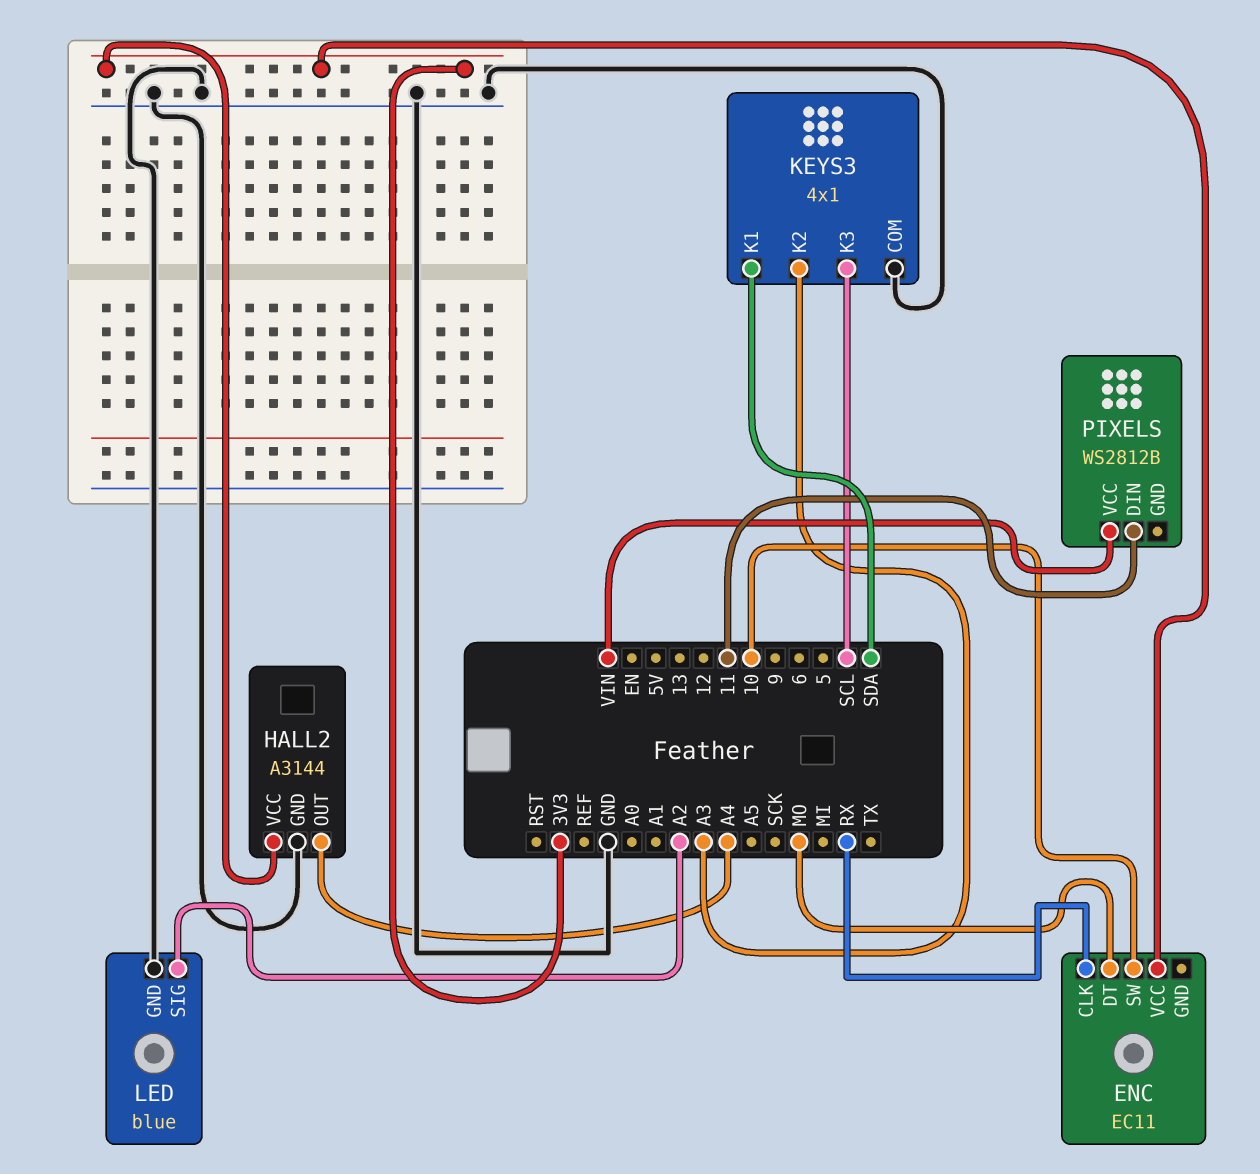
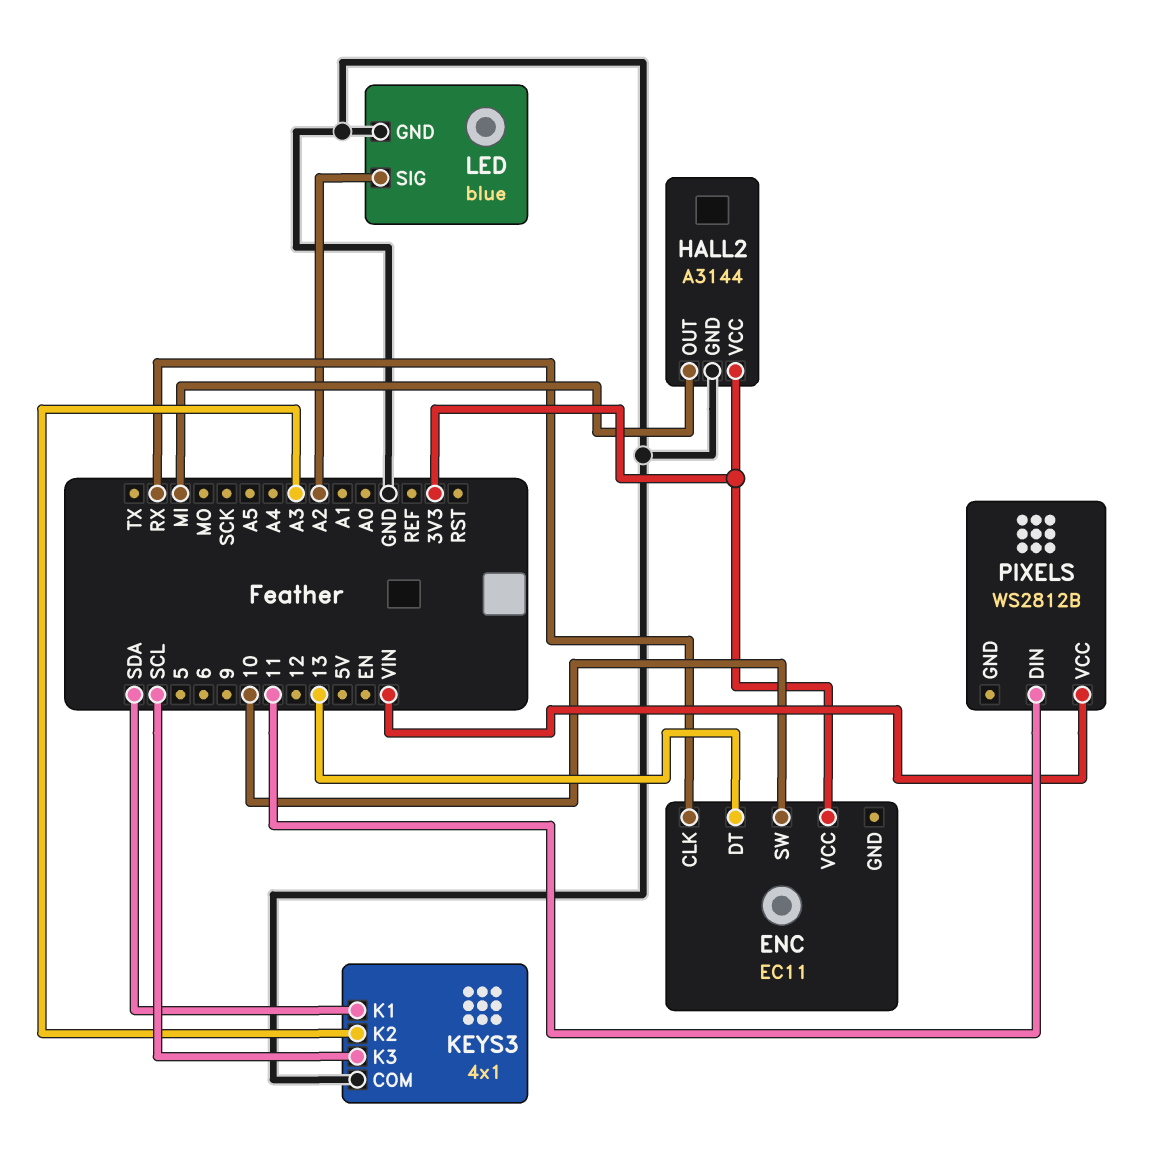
ENC pin DT: MO -> 13
HALL2 pin OUT: A4 -> MI

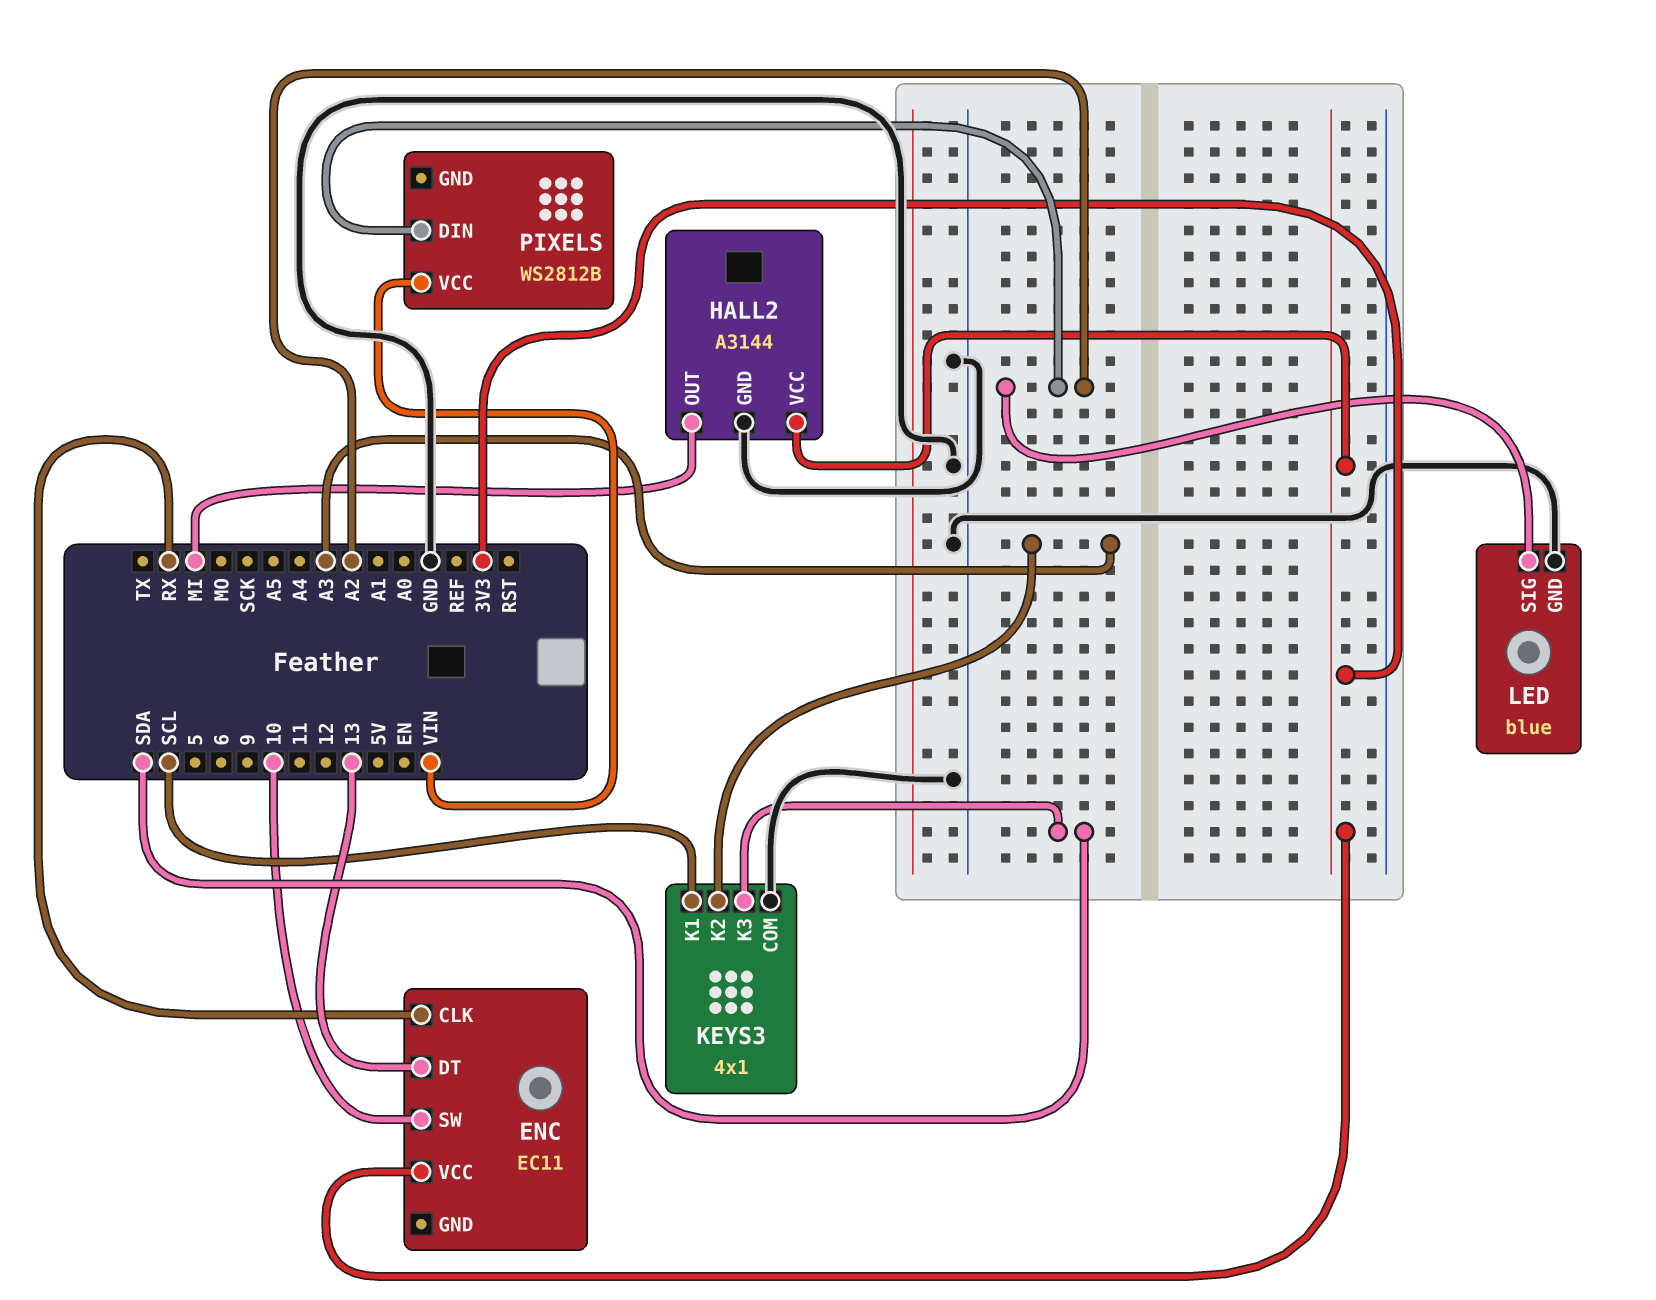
KEYS3 pin K1: SDA -> SCL
KEYS3 pin K3: SCL -> SDA
PIXELS pin DIN: 11 -> A2

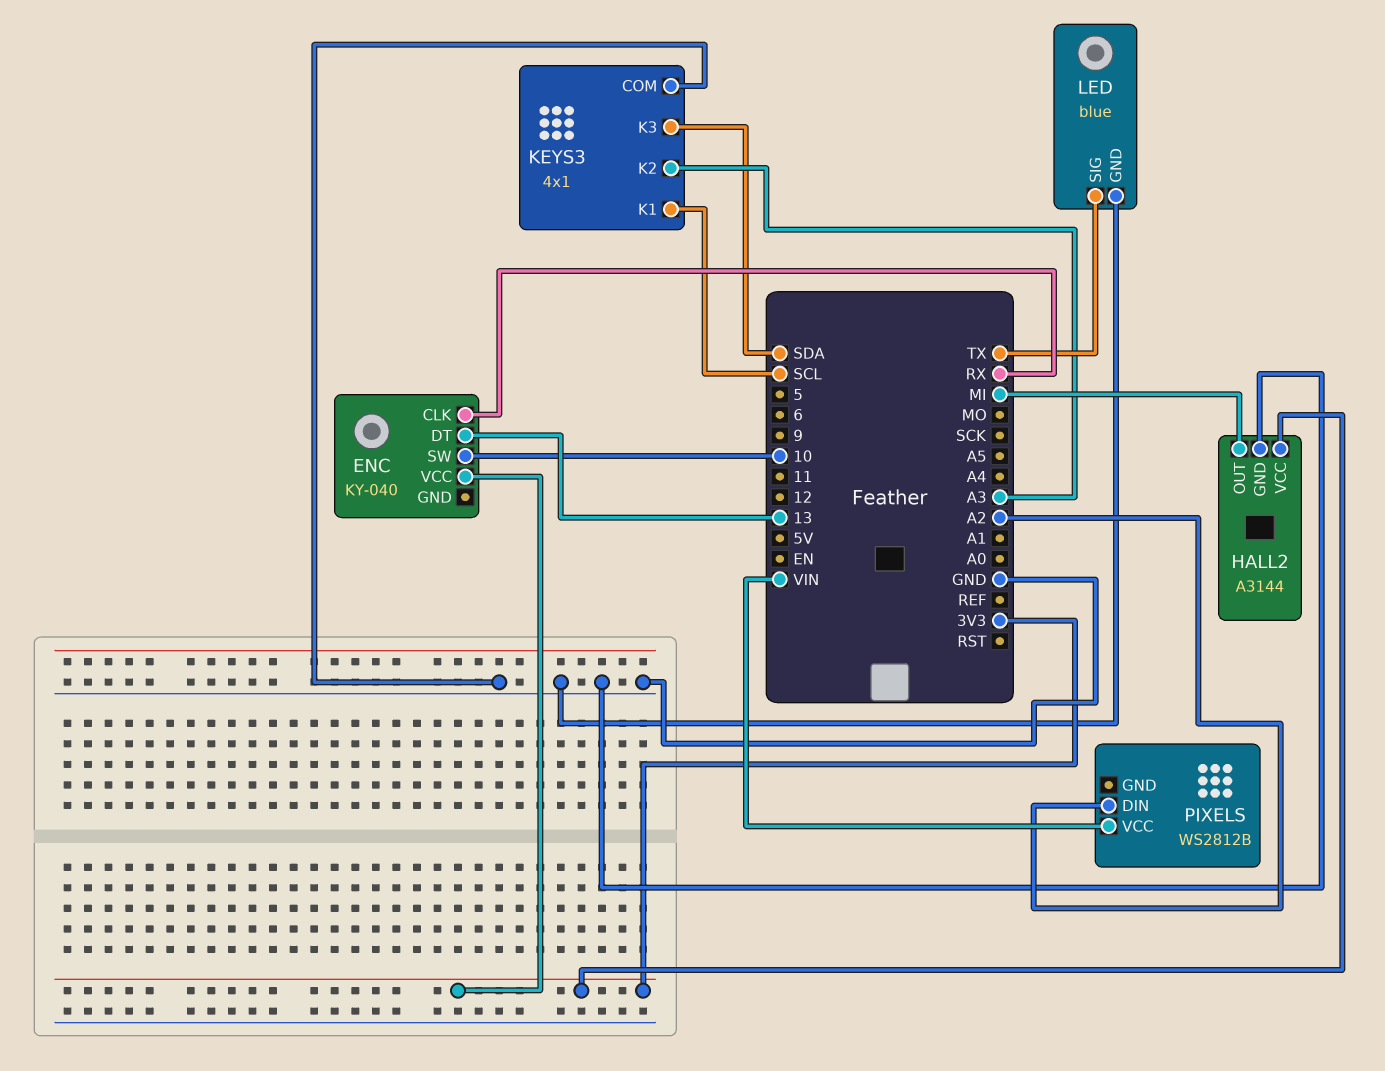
ENC: EC11 -> KY-040
LED pin SIG: A2 -> TX

